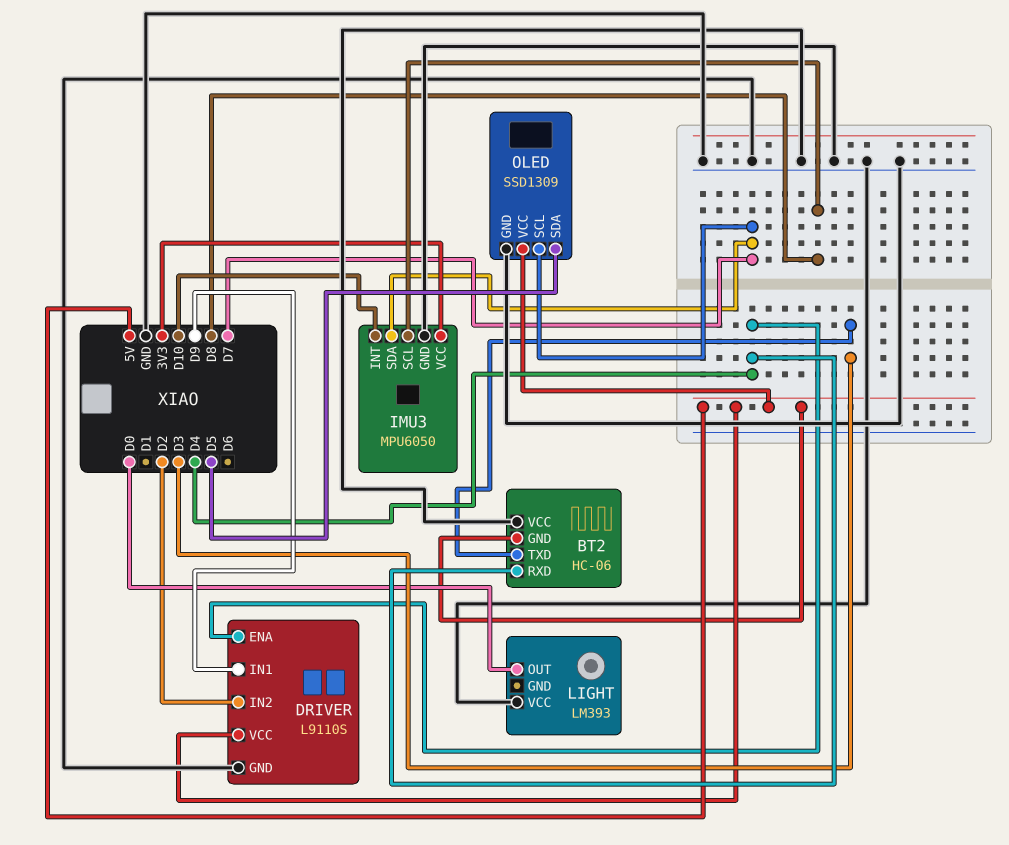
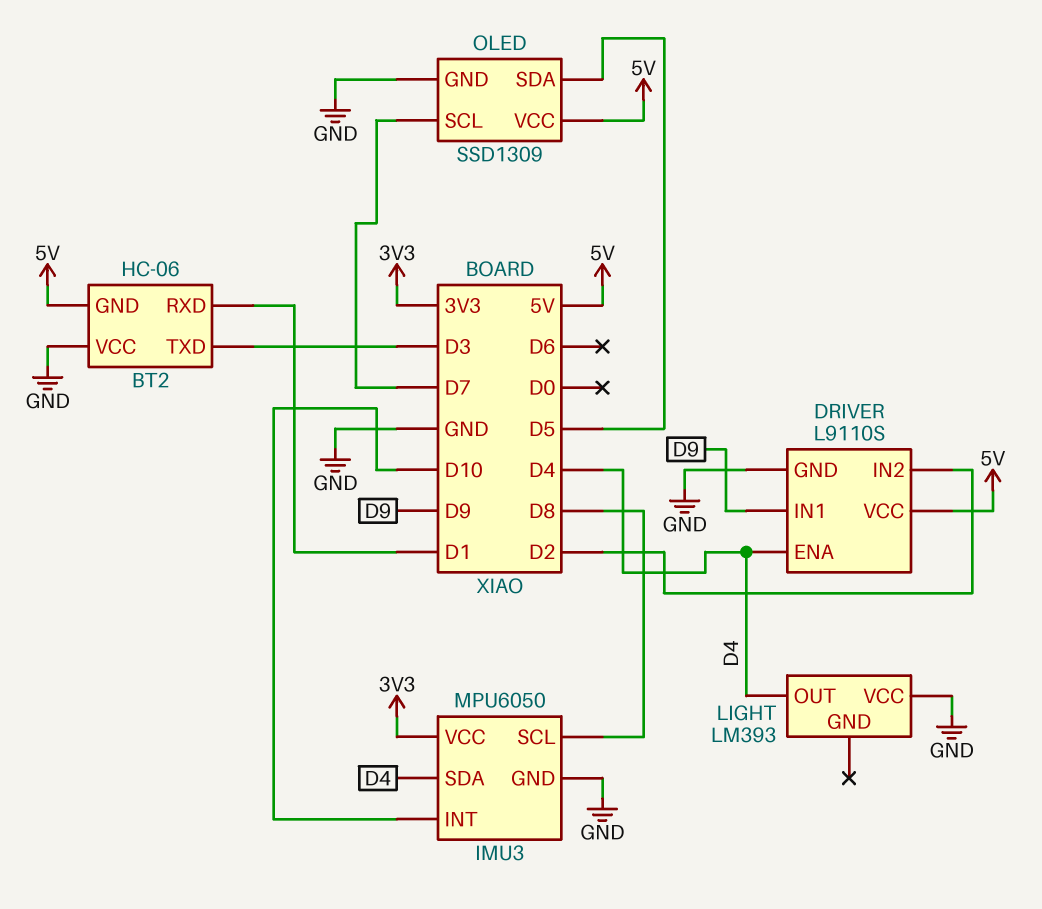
BT2 pin RXD: D4 -> D1
IMU3 pin SDA: D7 -> D4
LIGHT pin OUT: D0 -> D4

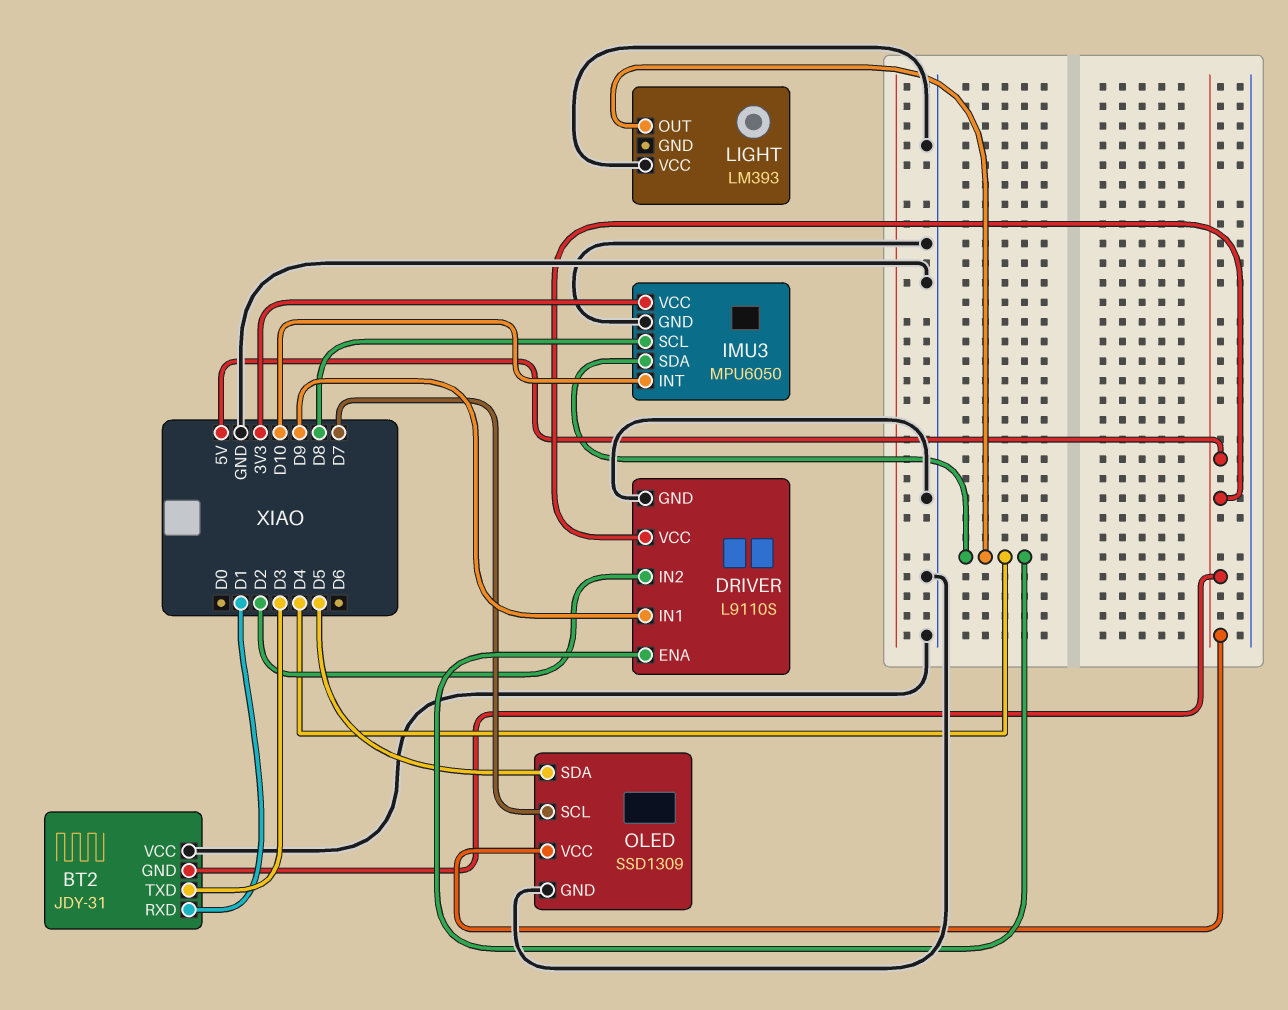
BT2: HC-06 -> JDY-31

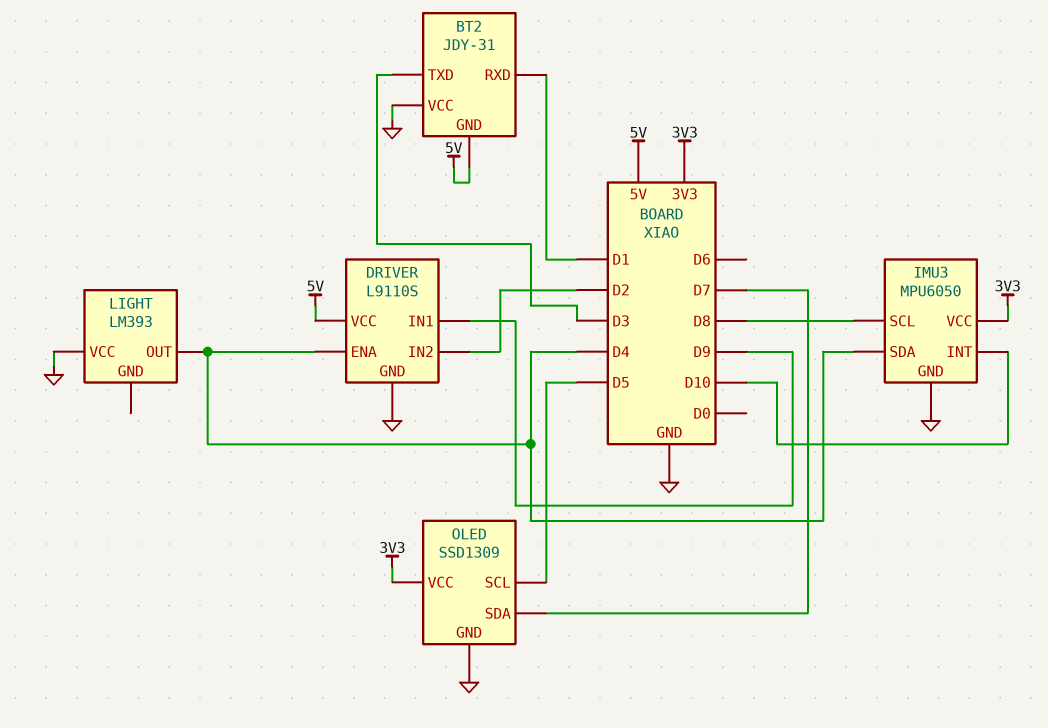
OLED pin SCL: D7 -> D5
OLED pin SDA: D5 -> D7
OLED pin VCC: 5V -> 3V3

